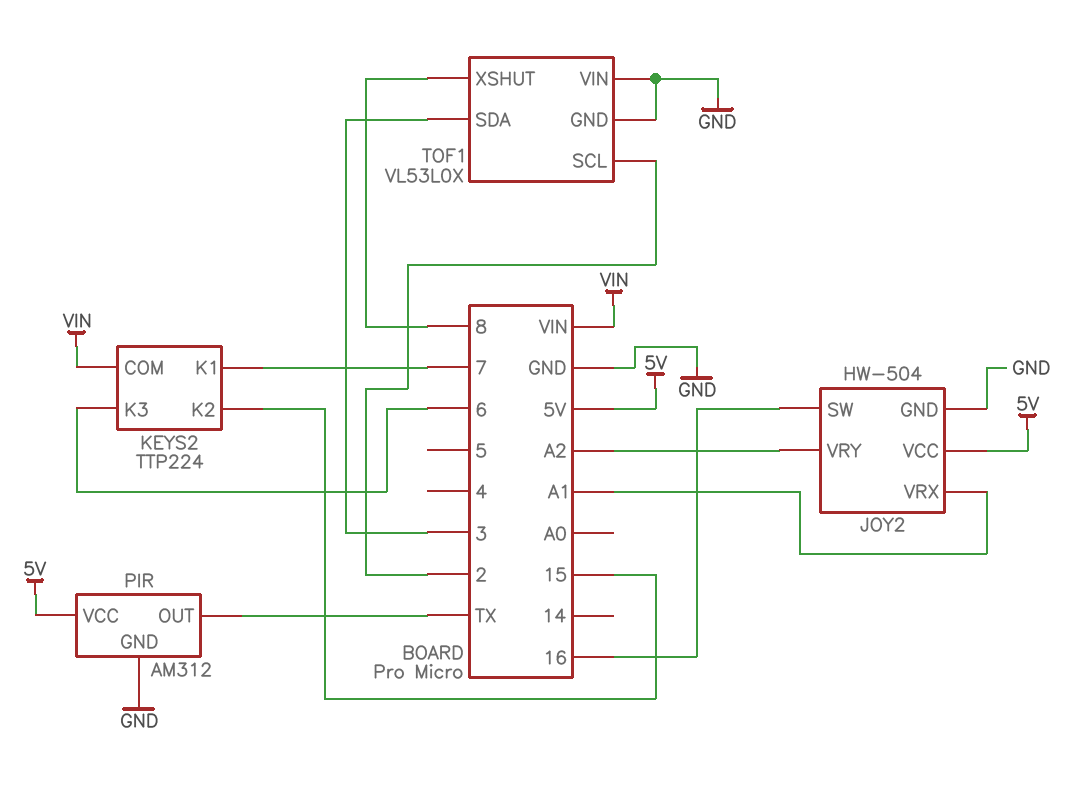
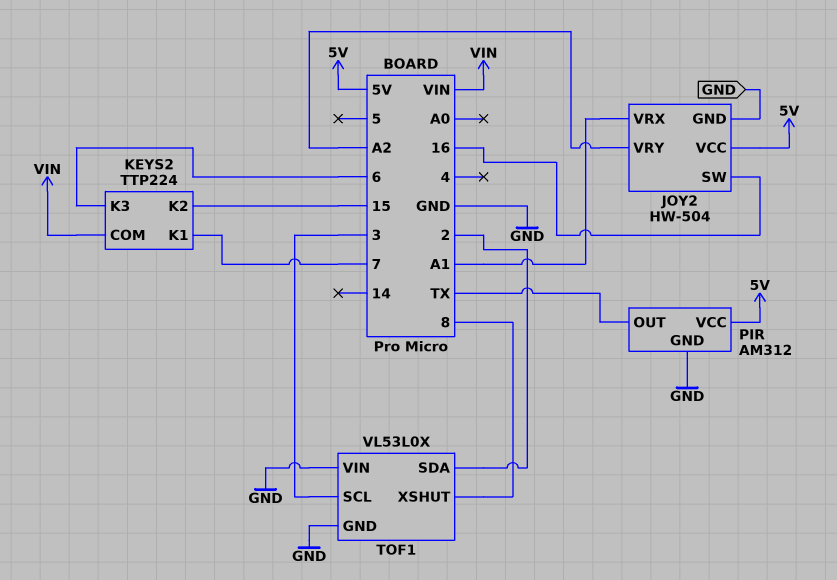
TOF1 pin SCL: 2 -> 3
TOF1 pin SDA: 3 -> 2

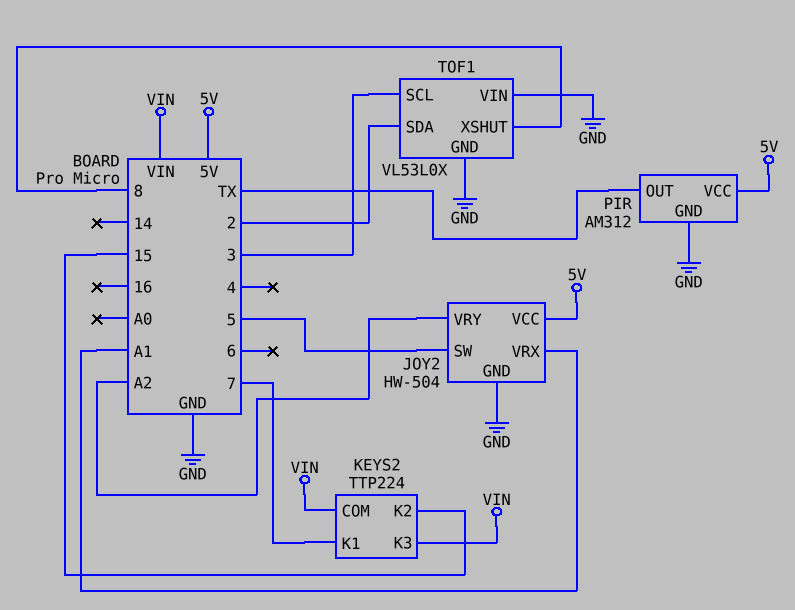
JOY2 pin SW: 16 -> 5
KEYS2 pin K3: 6 -> VIN

